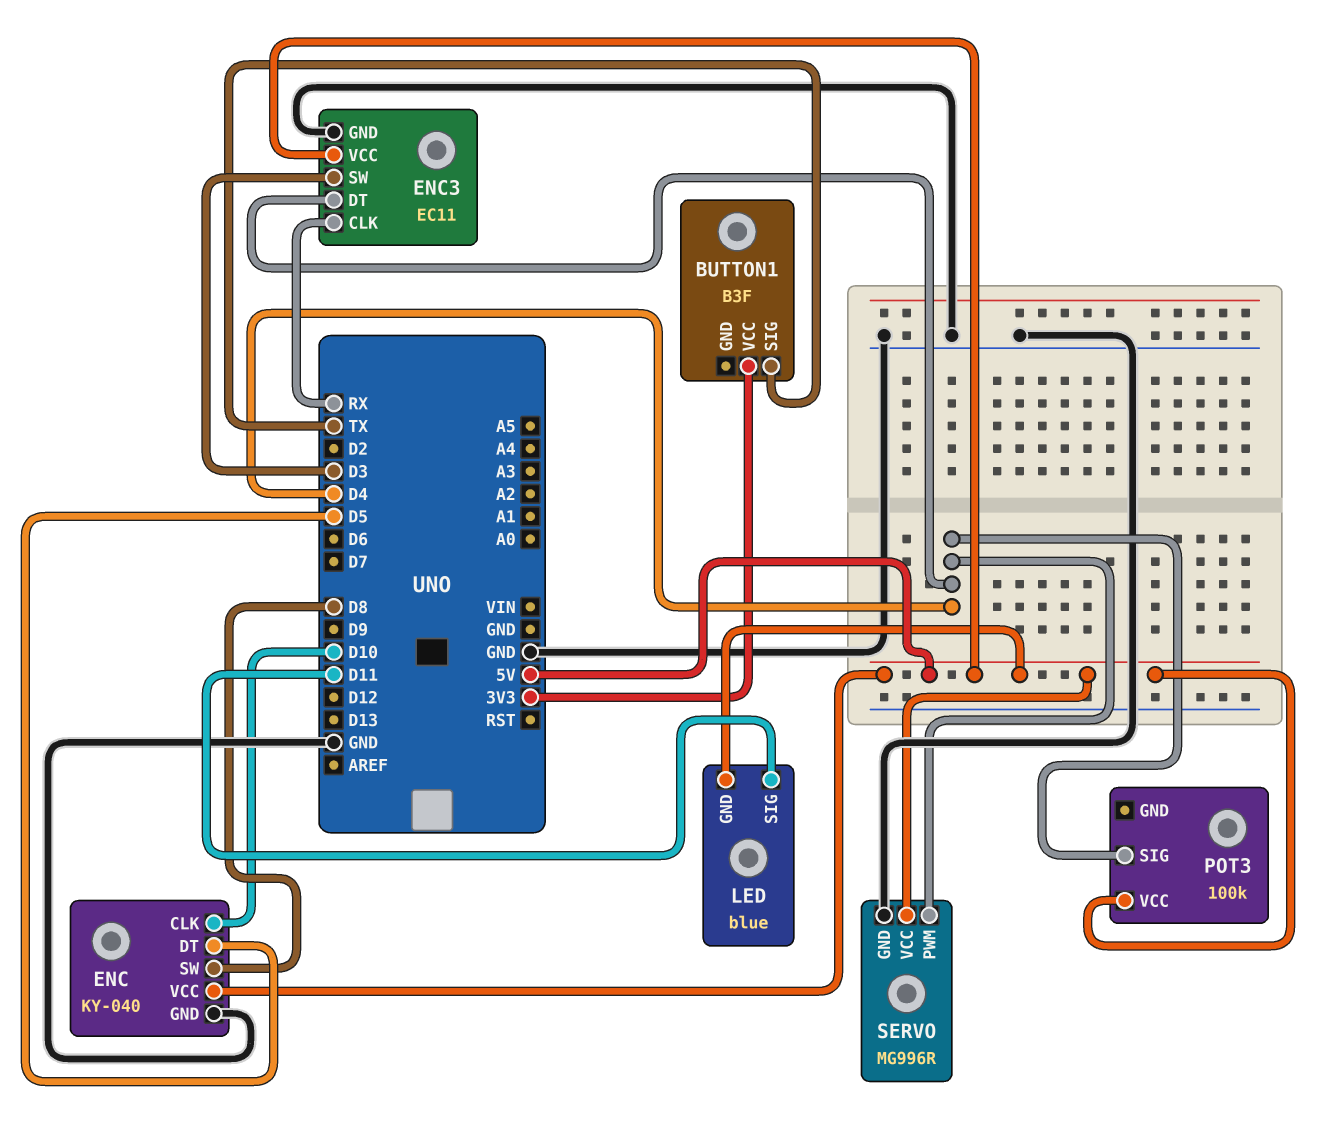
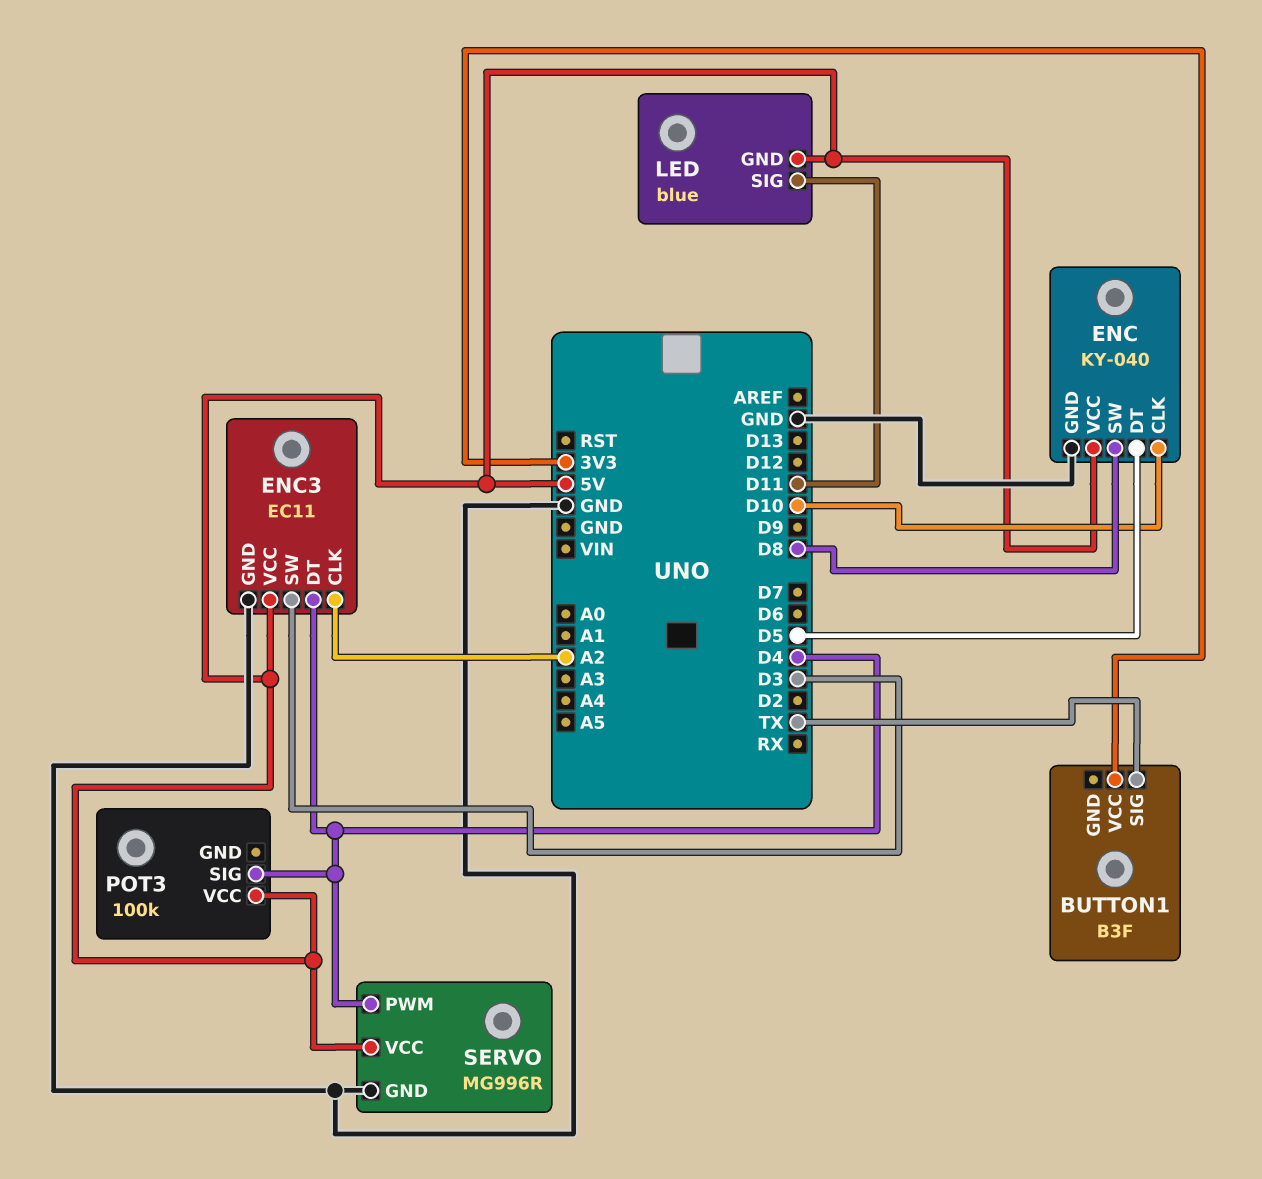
ENC3 pin CLK: RX -> A2

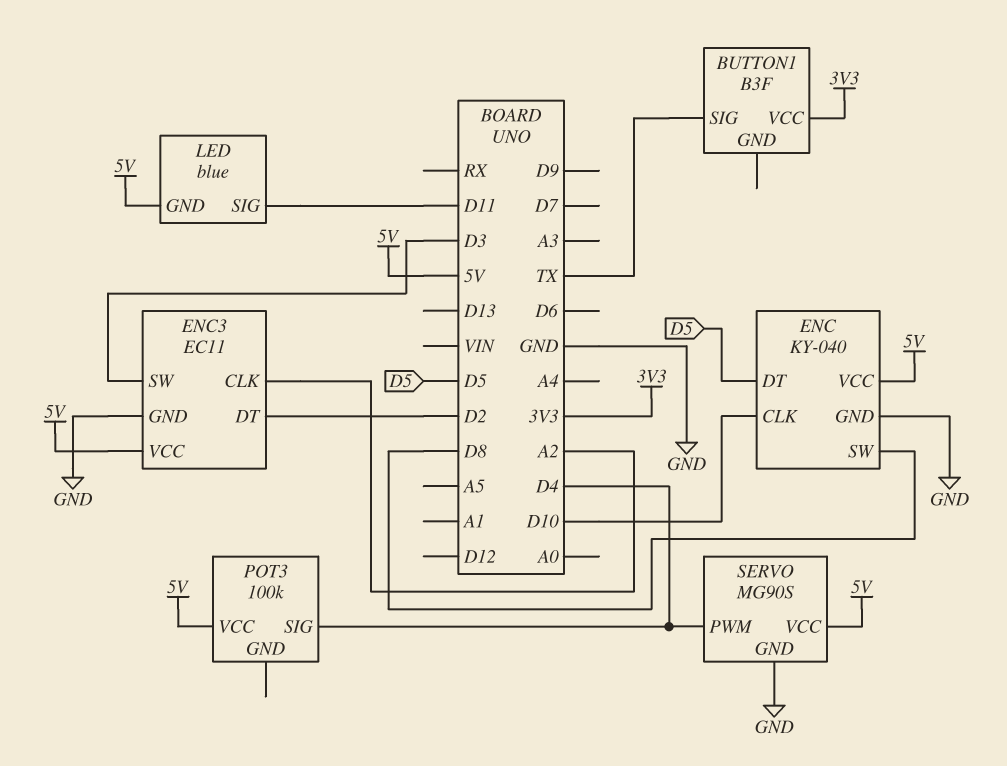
ENC3 pin DT: D4 -> D2
SERVO: MG996R -> MG90S

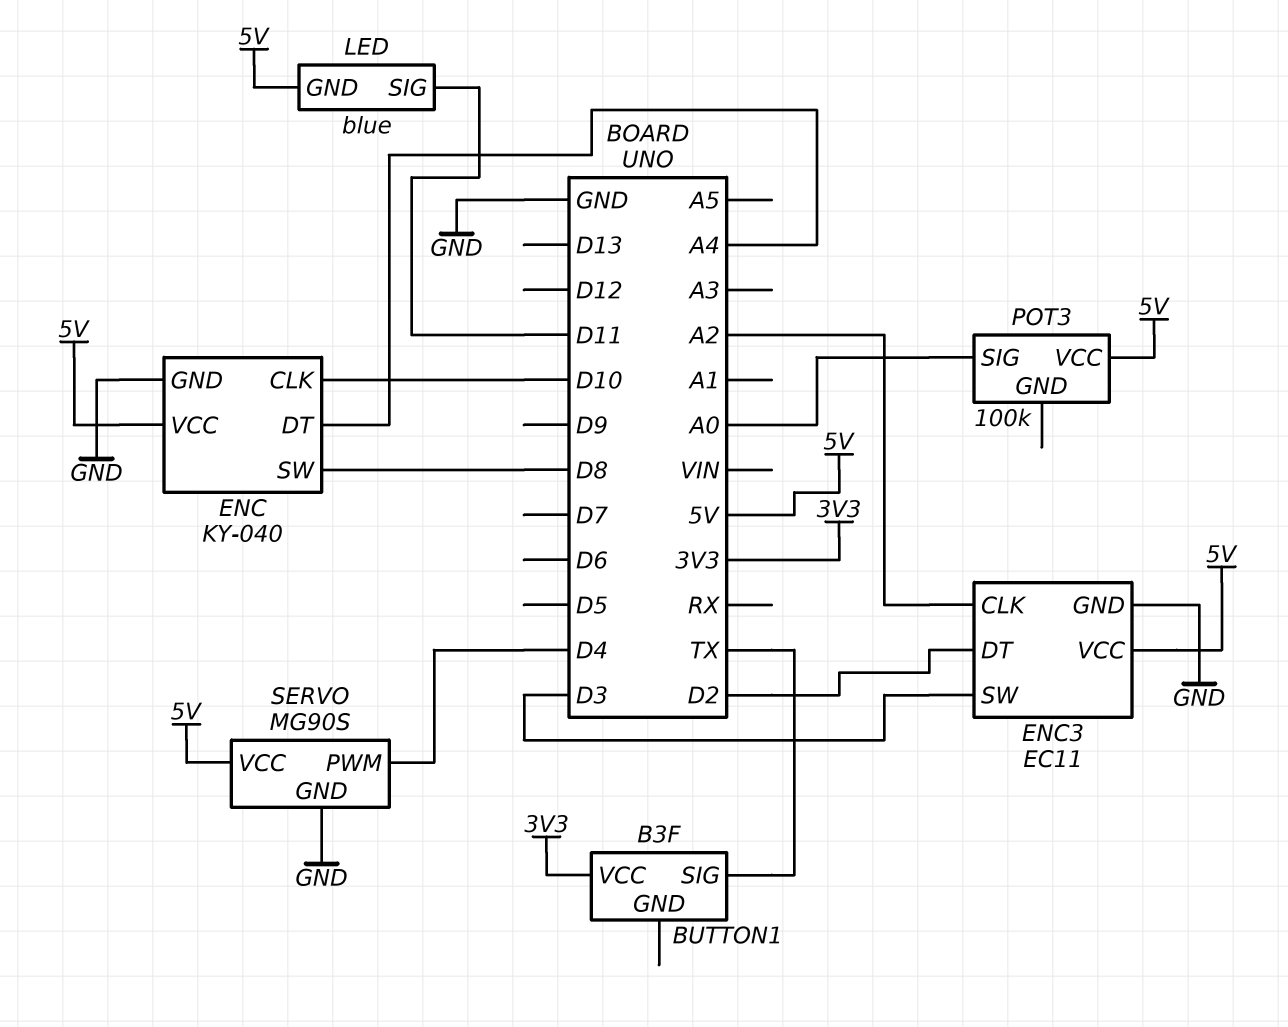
ENC pin DT: D5 -> A4
POT3 pin SIG: D4 -> A0

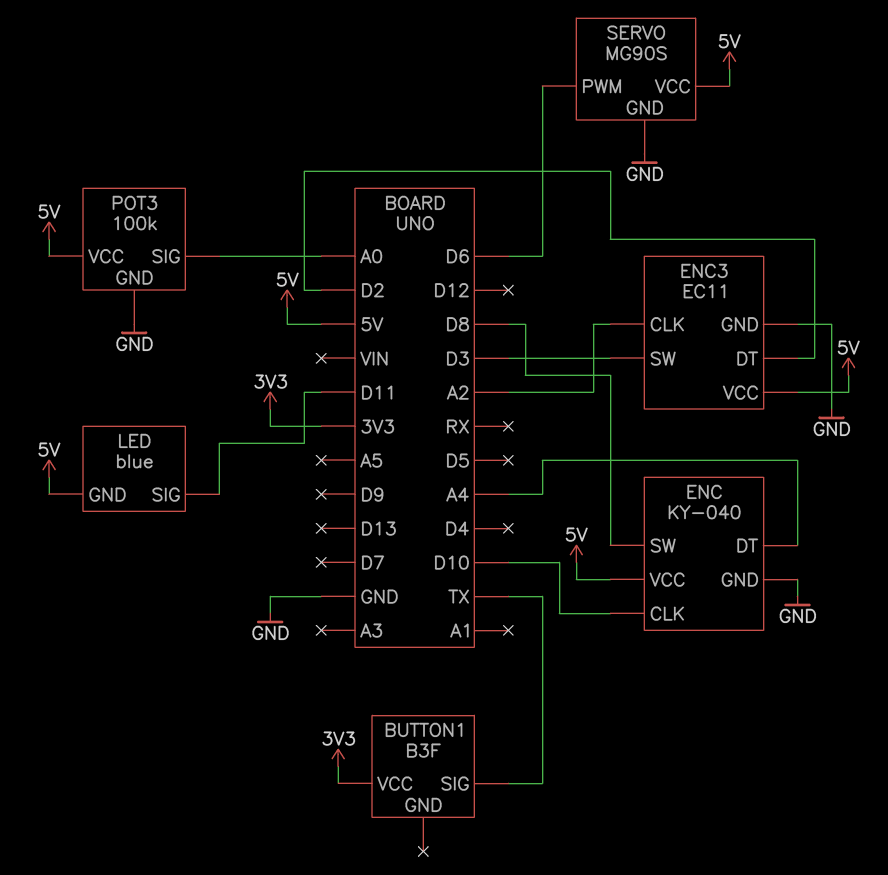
POT3 pin GND: none -> GND
SERVO pin PWM: D4 -> D6

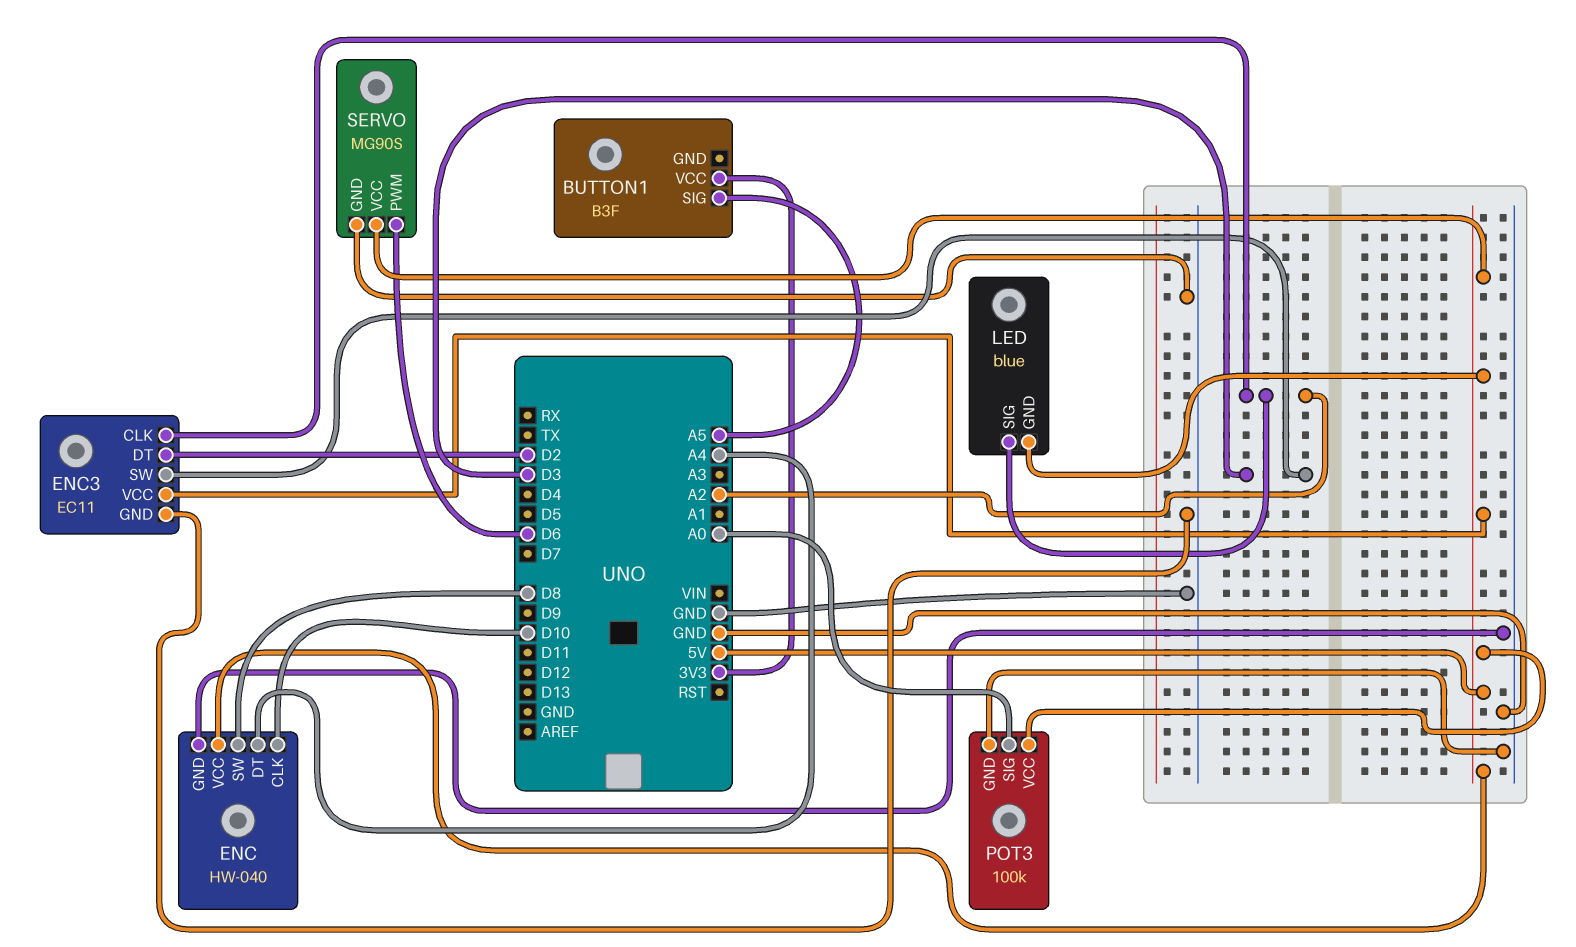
BUTTON1 pin SIG: TX -> A5
ENC: KY-040 -> HW-040
LED pin SIG: D11 -> A2

